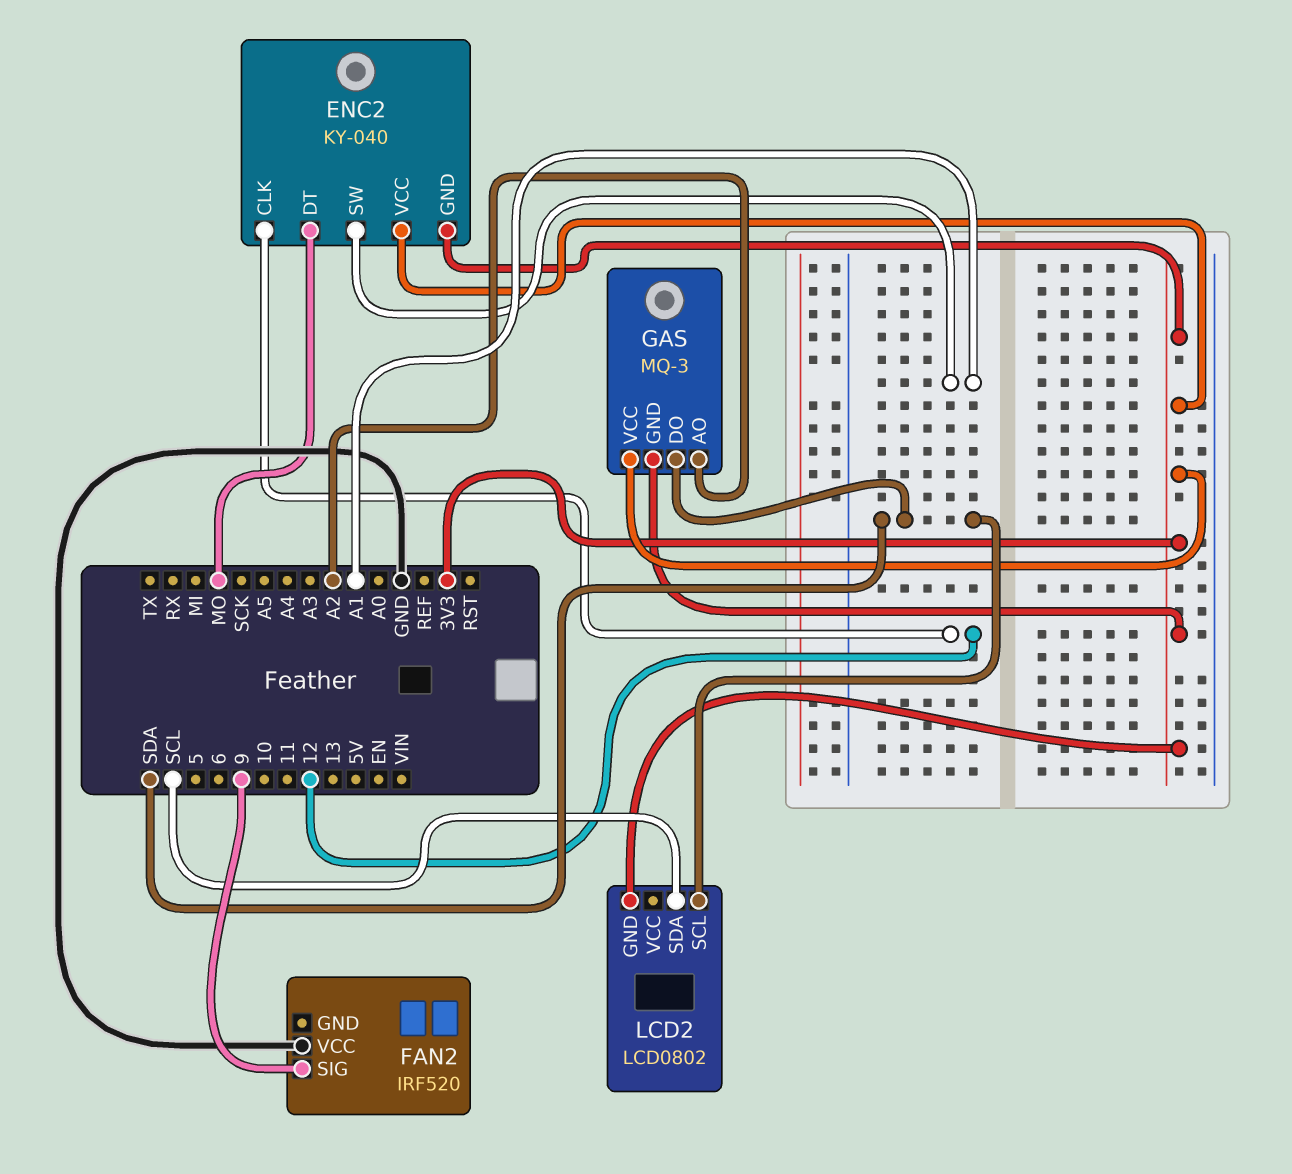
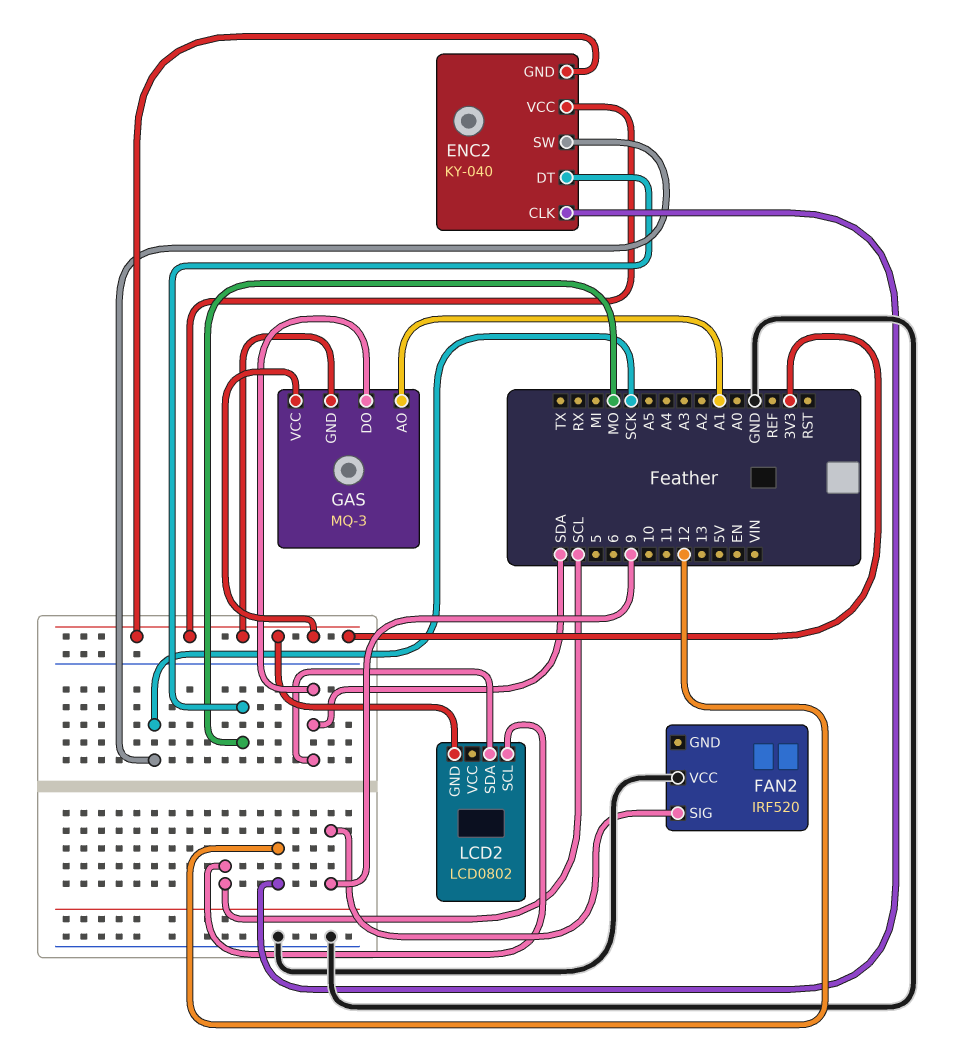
ENC2 pin SW: A1 -> SCK
GAS pin AO: A2 -> A1
LCD2 pin SCL: SDA -> SCL
LCD2 pin SDA: SCL -> SDA

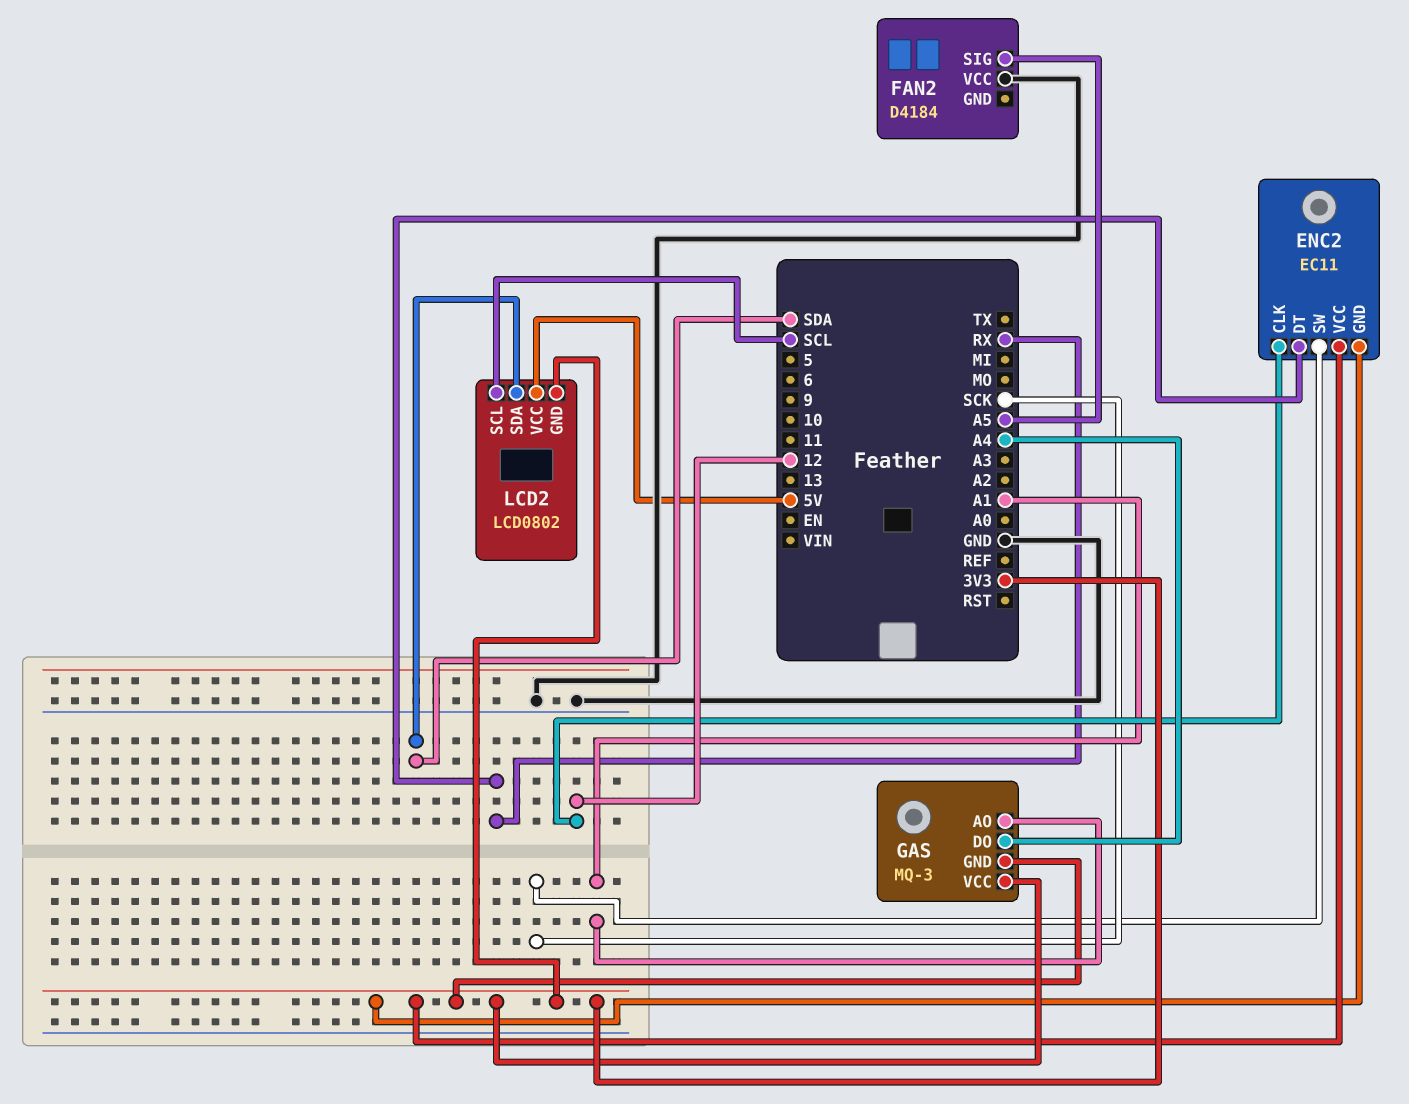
ENC2: KY-040 -> EC11
ENC2 pin DT: MO -> RX
FAN2: IRF520 -> D4184
FAN2 pin SIG: 9 -> A5
GAS pin DO: SDA -> A4
LCD2 pin VCC: none -> 5V

